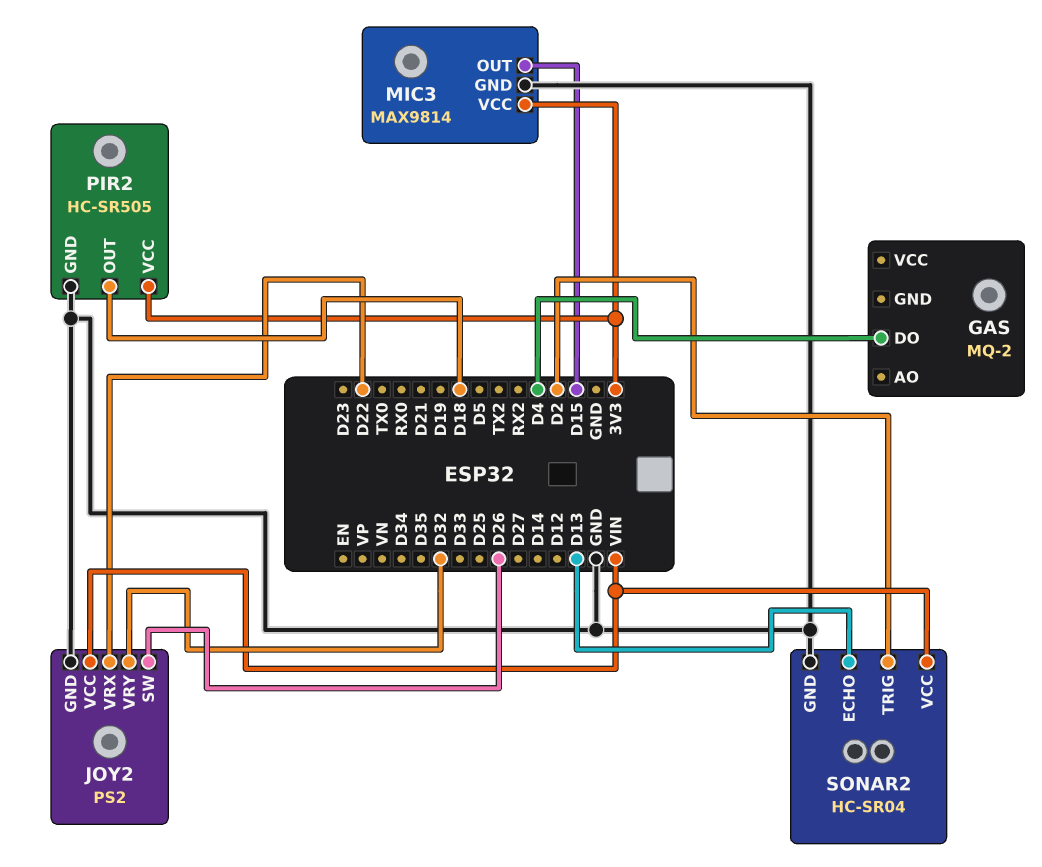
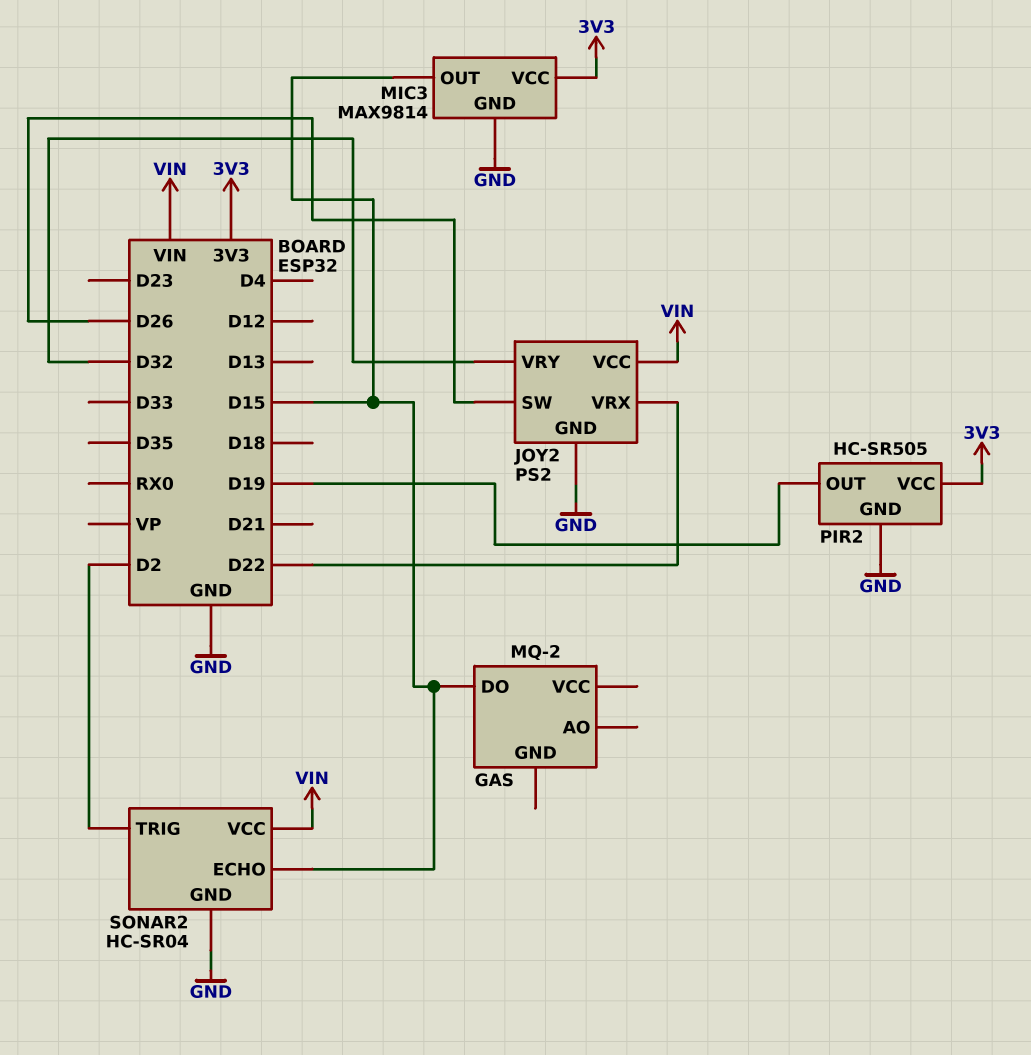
GAS pin DO: D4 -> D15
PIR2 pin OUT: D18 -> D19
SONAR2 pin ECHO: D13 -> D15

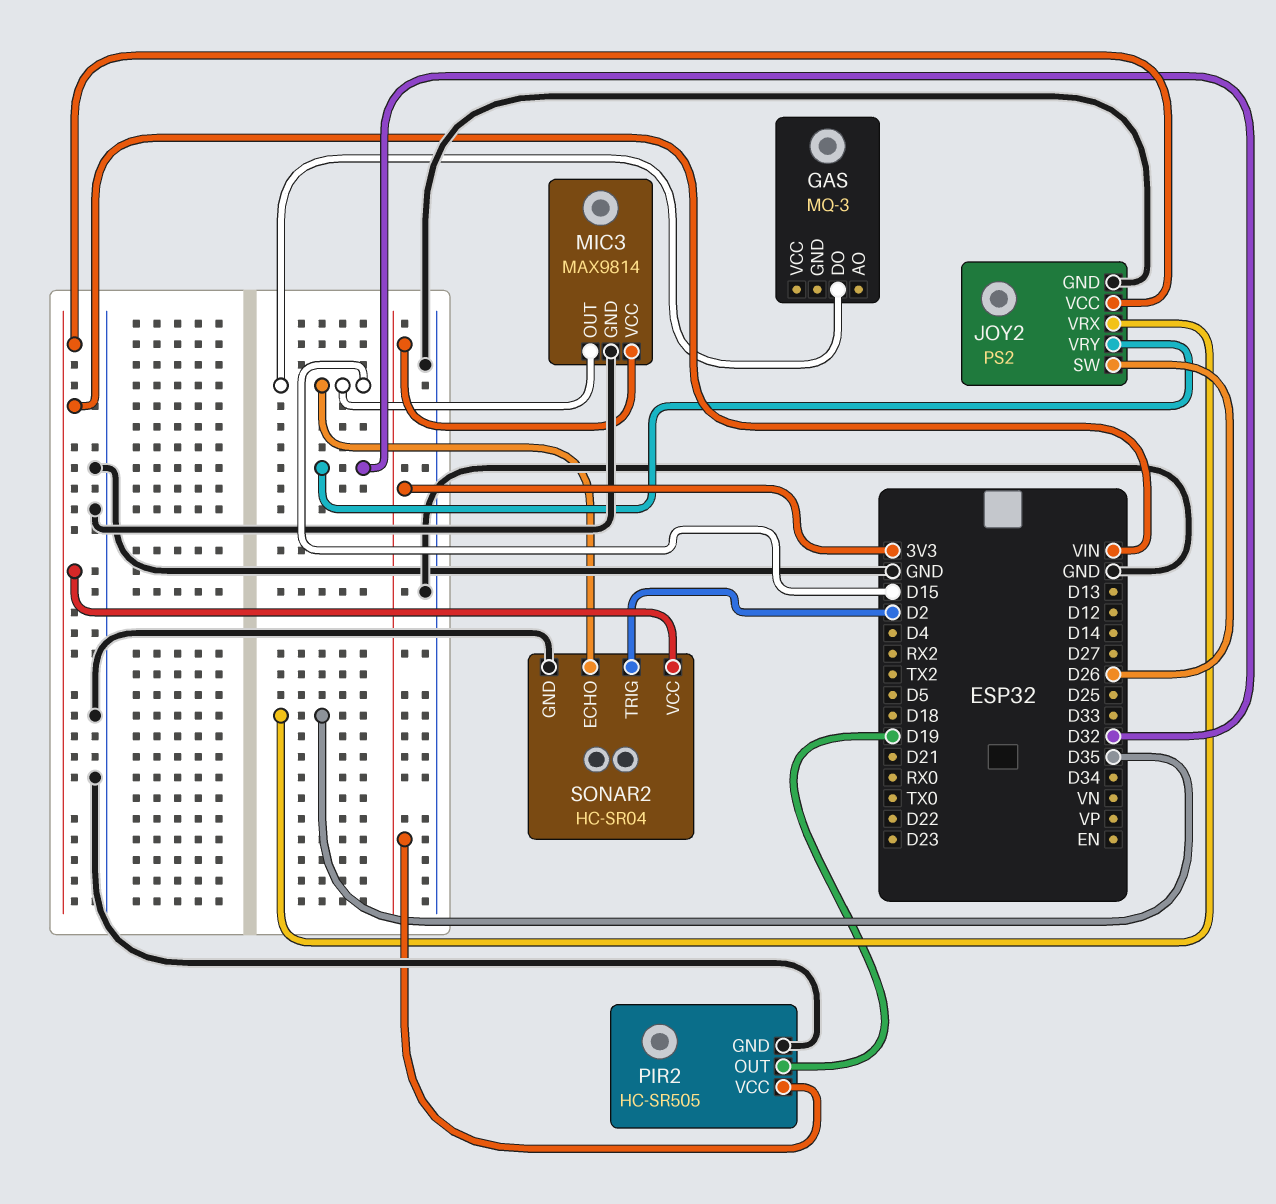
GAS: MQ-2 -> MQ-3
JOY2 pin VRX: D22 -> D35

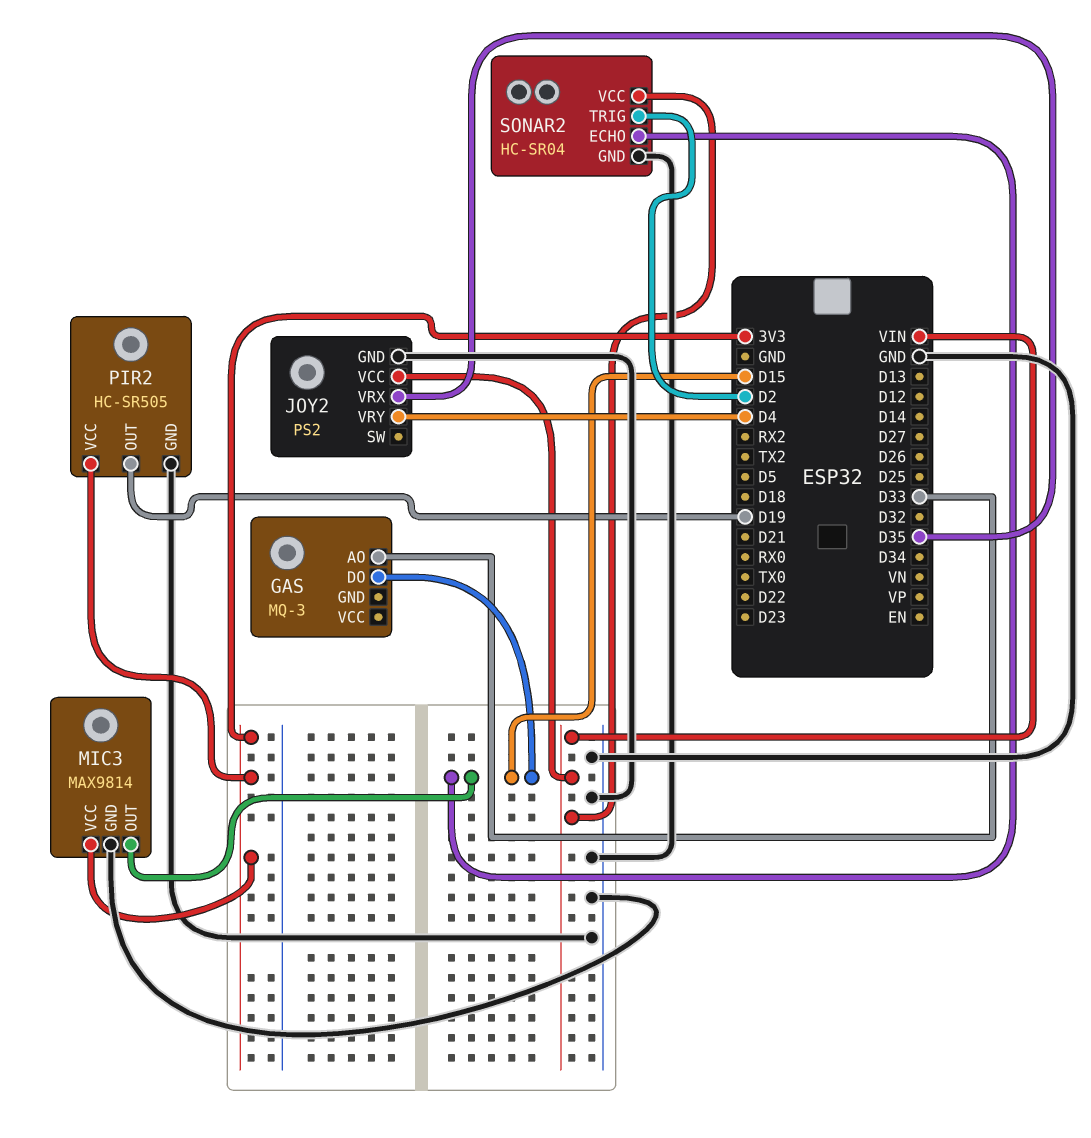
GAS pin AO: none -> D33
JOY2 pin SW: D26 -> none
JOY2 pin VRY: D32 -> D4

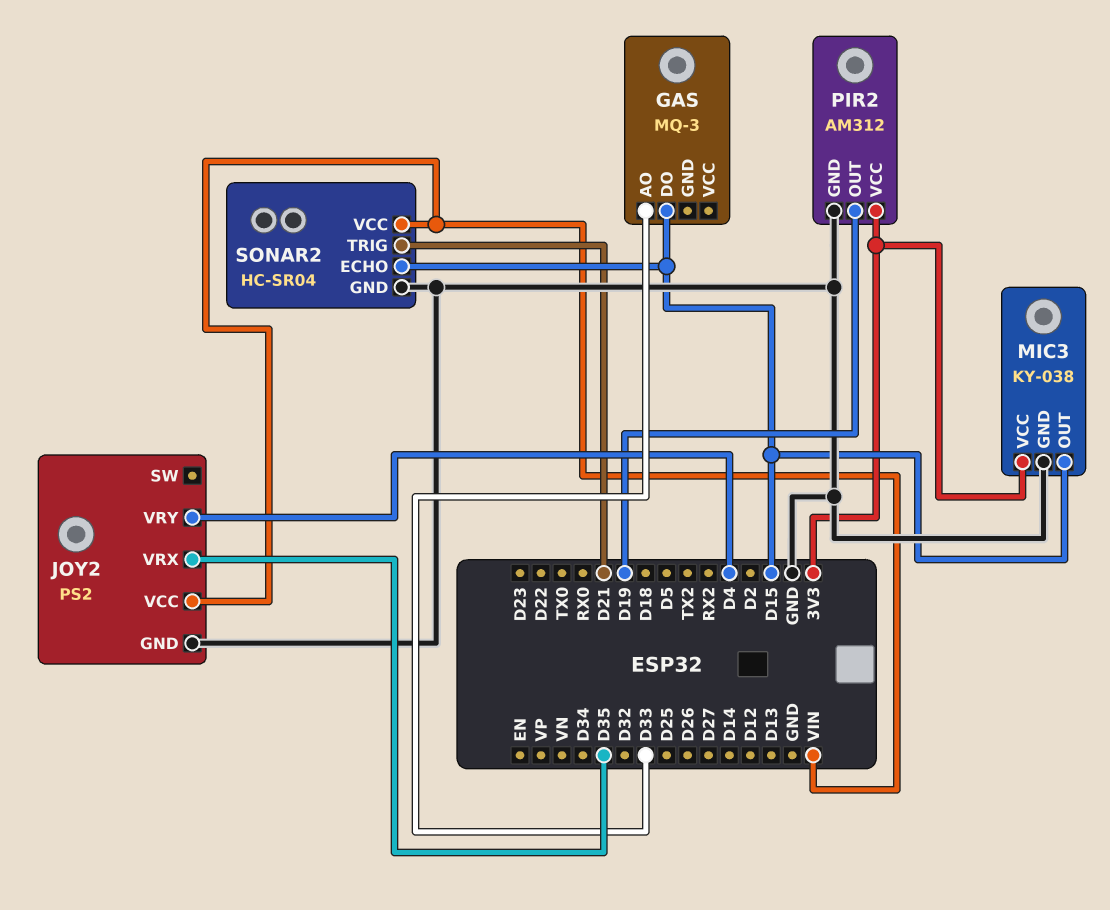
MIC3: MAX9814 -> KY-038
PIR2: HC-SR505 -> AM312
SONAR2 pin TRIG: D2 -> D21

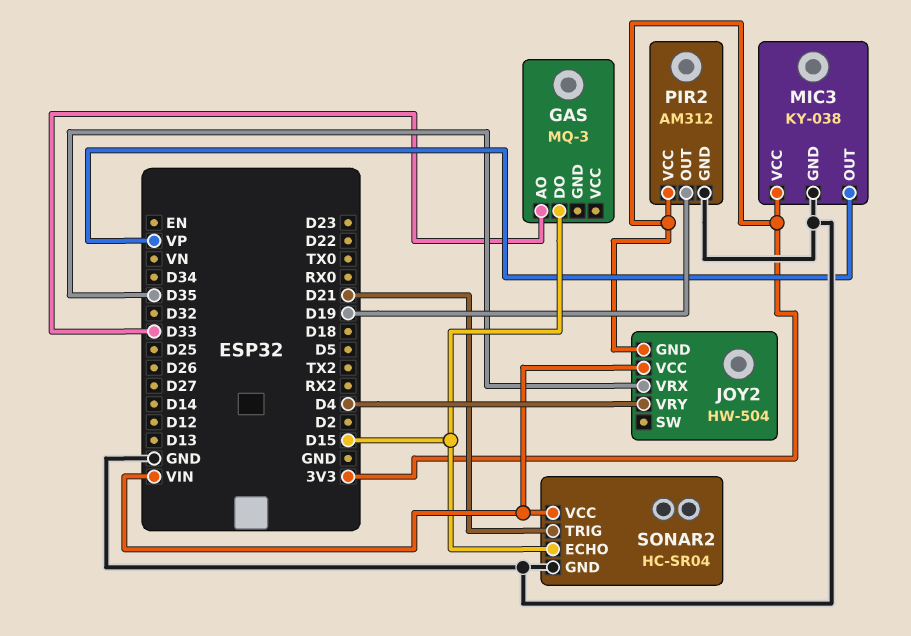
JOY2: PS2 -> HW-504
JOY2 pin GND: GND -> 3V3
MIC3 pin OUT: D15 -> VP

